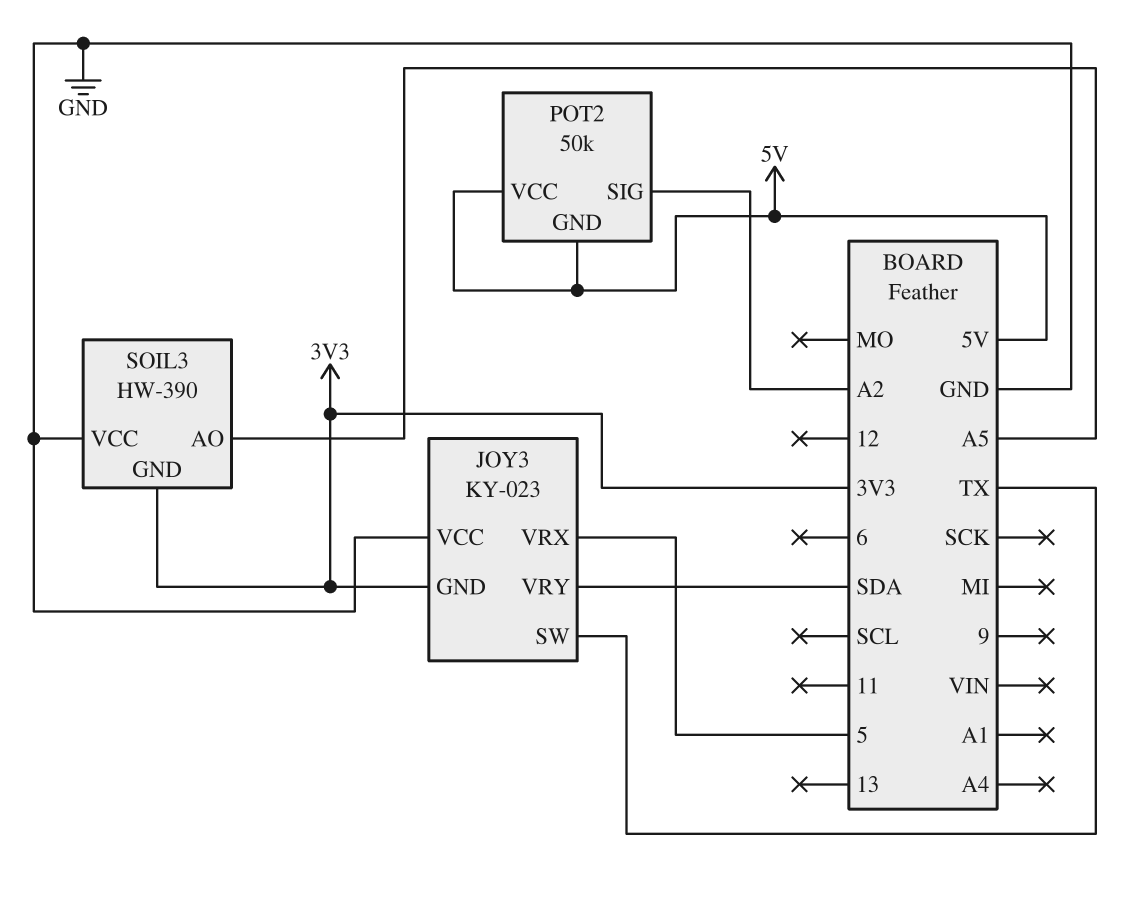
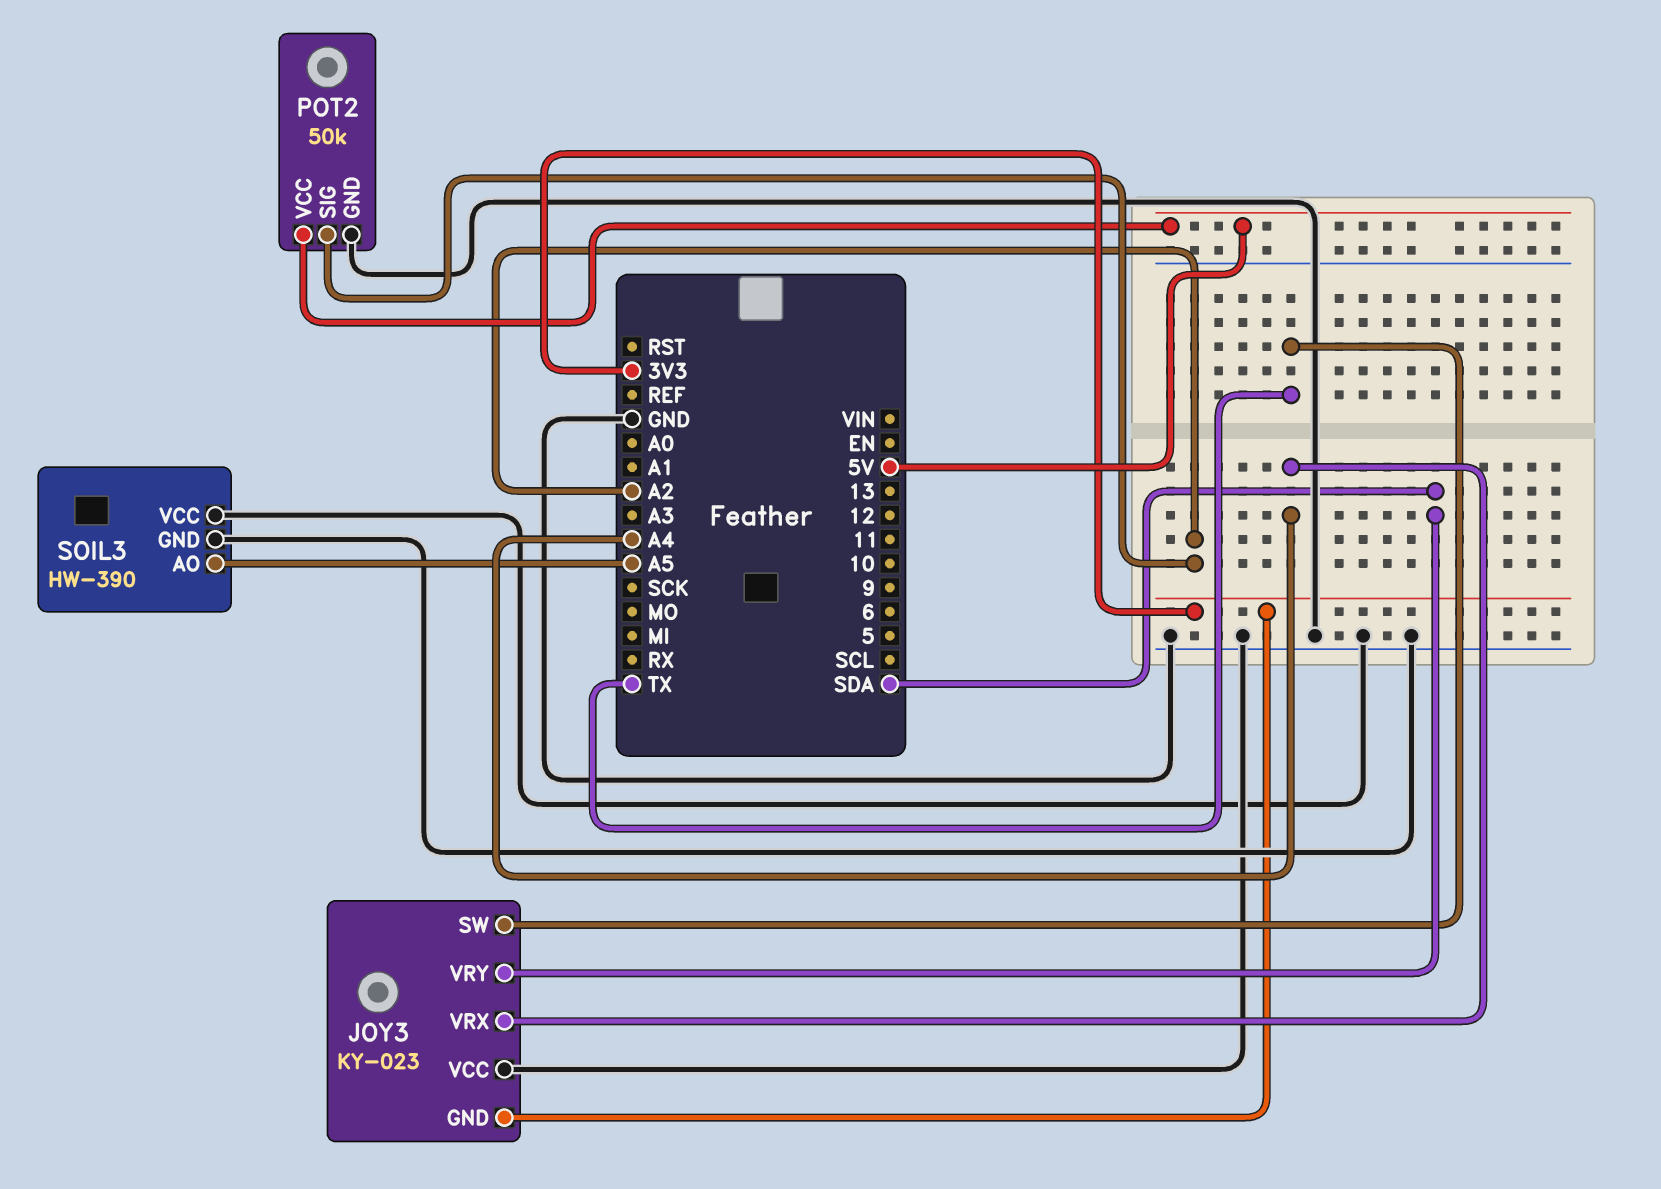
JOY3 pin VRX: 5 -> A4
POT2 pin GND: 5V -> GND
SOIL3 pin GND: 3V3 -> GND

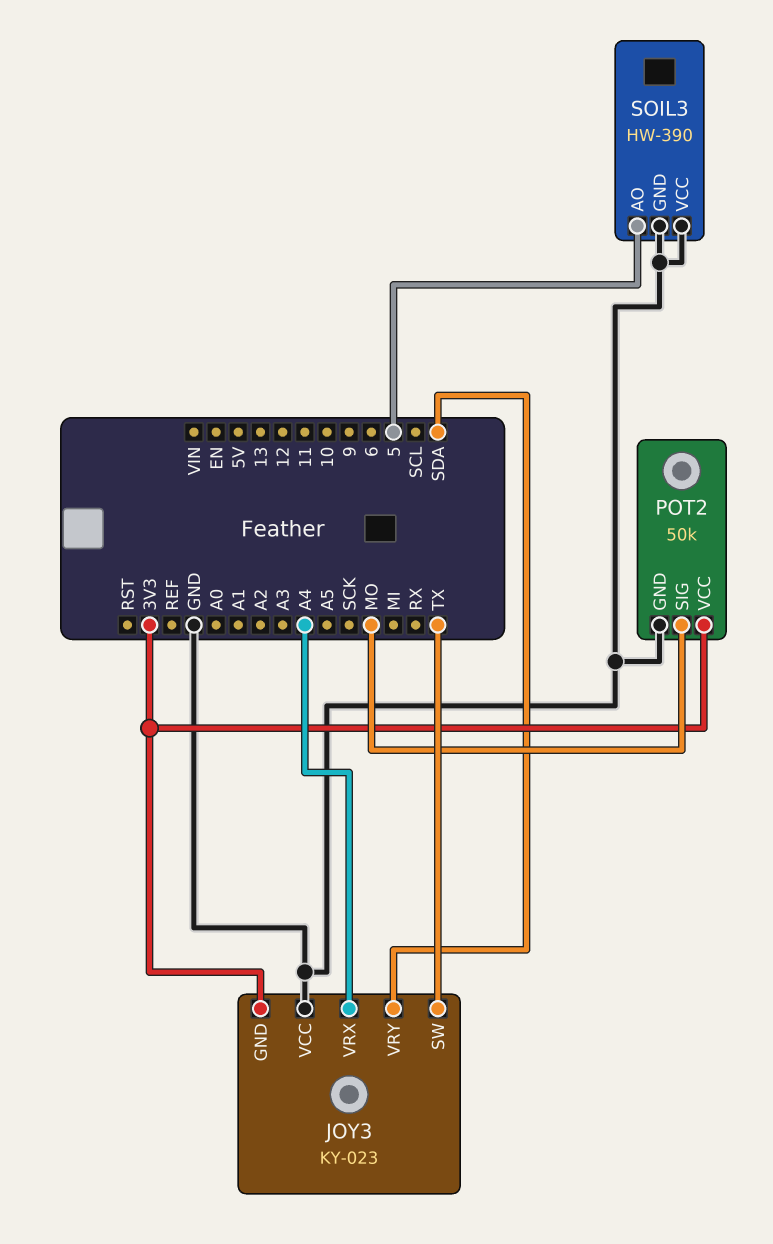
POT2 pin SIG: A2 -> MO
POT2 pin VCC: 5V -> 3V3
SOIL3 pin AO: A5 -> 5

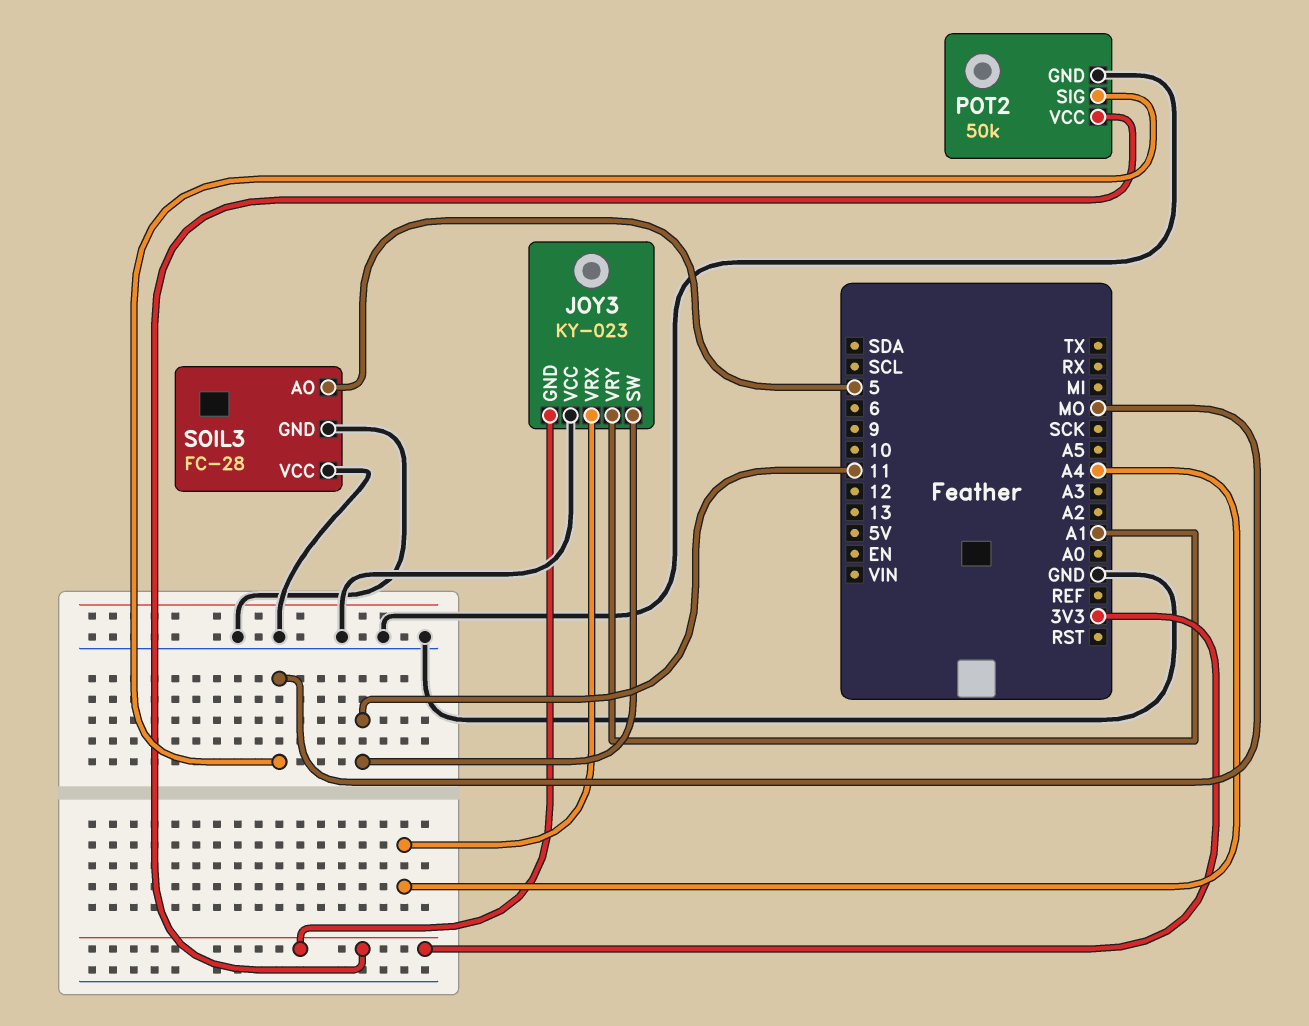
JOY3 pin SW: TX -> 11
JOY3 pin VRY: SDA -> A1
SOIL3: HW-390 -> FC-28

